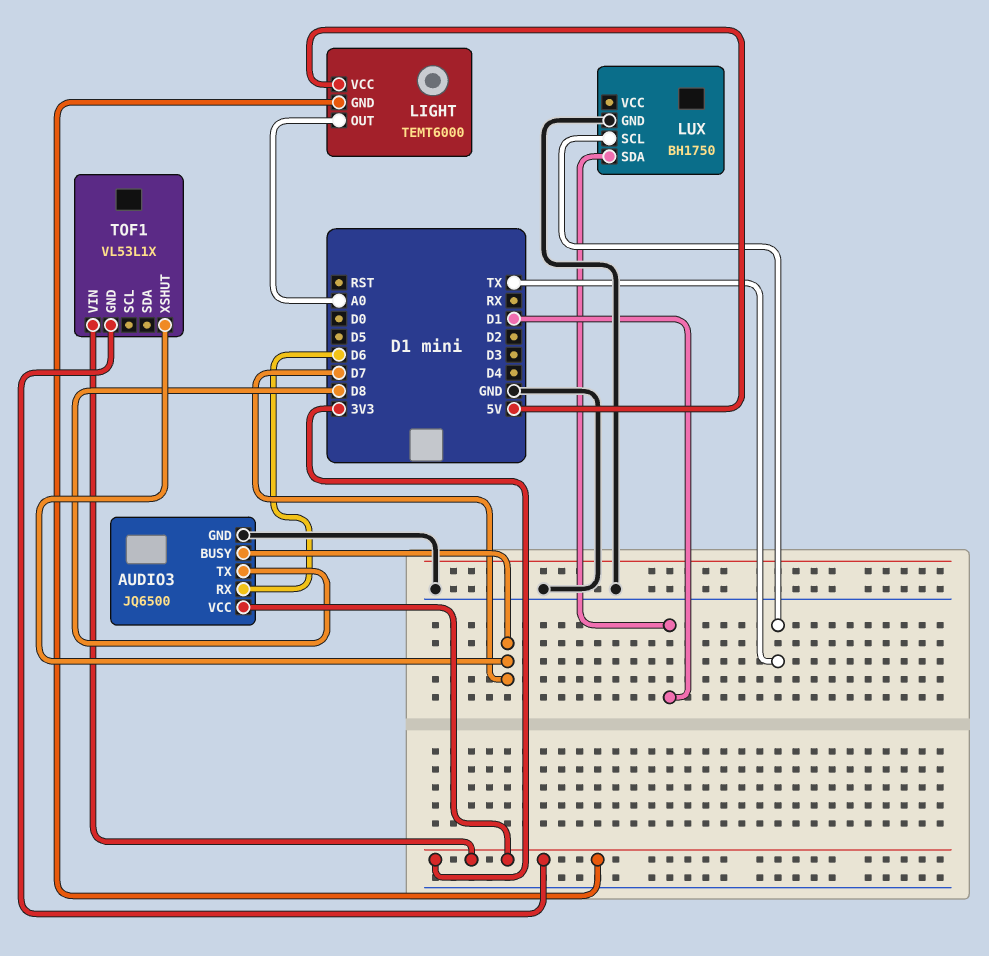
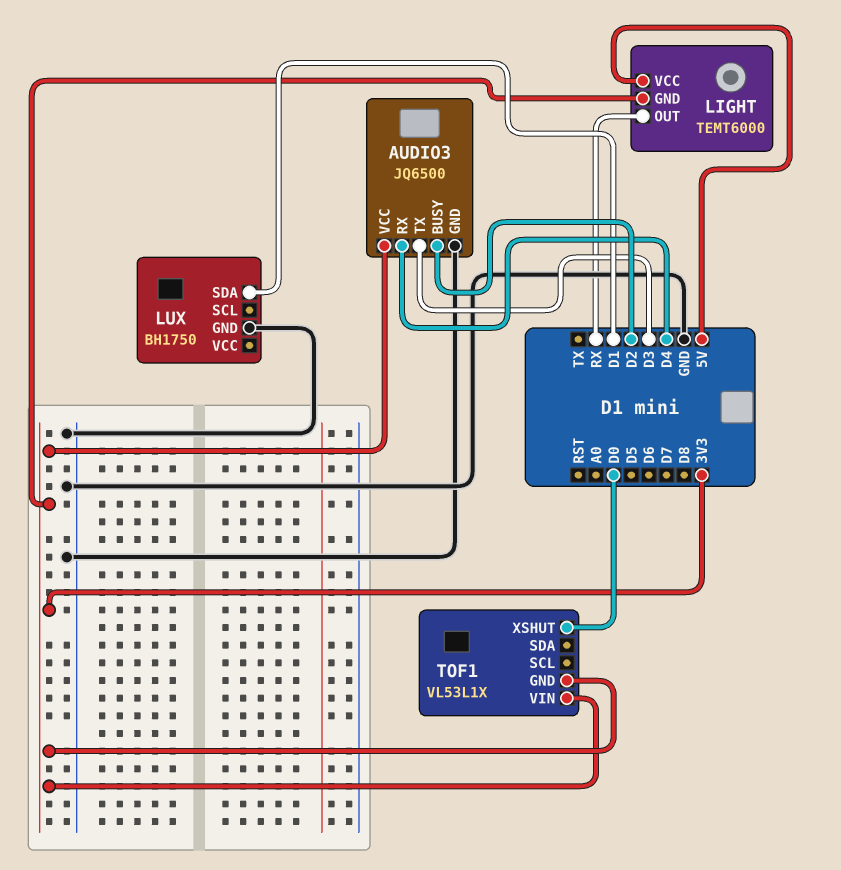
AUDIO3 pin BUSY: D7 -> D2
AUDIO3 pin RX: D6 -> D4
AUDIO3 pin TX: D8 -> D3
LIGHT pin OUT: A0 -> RX
LUX pin SCL: TX -> none
TOF1 pin XSHUT: D7 -> D0

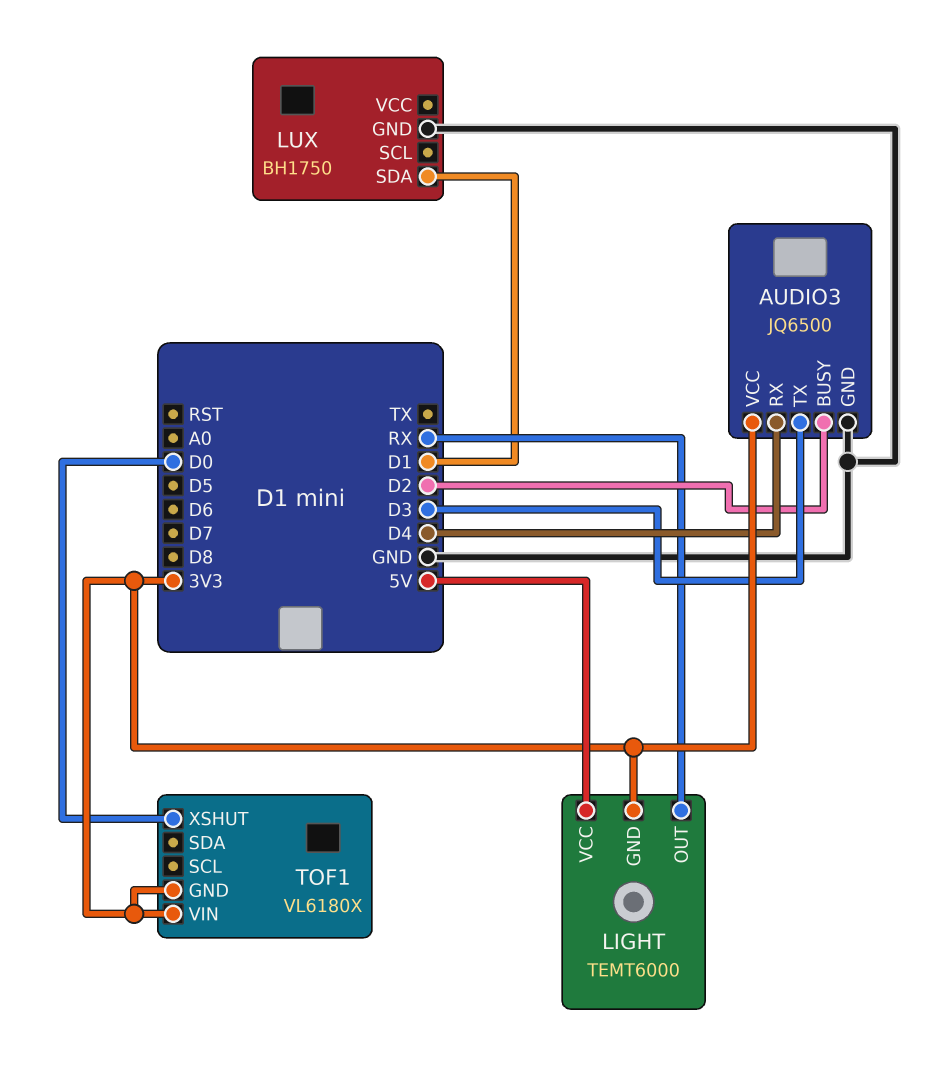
TOF1: VL53L1X -> VL6180X

